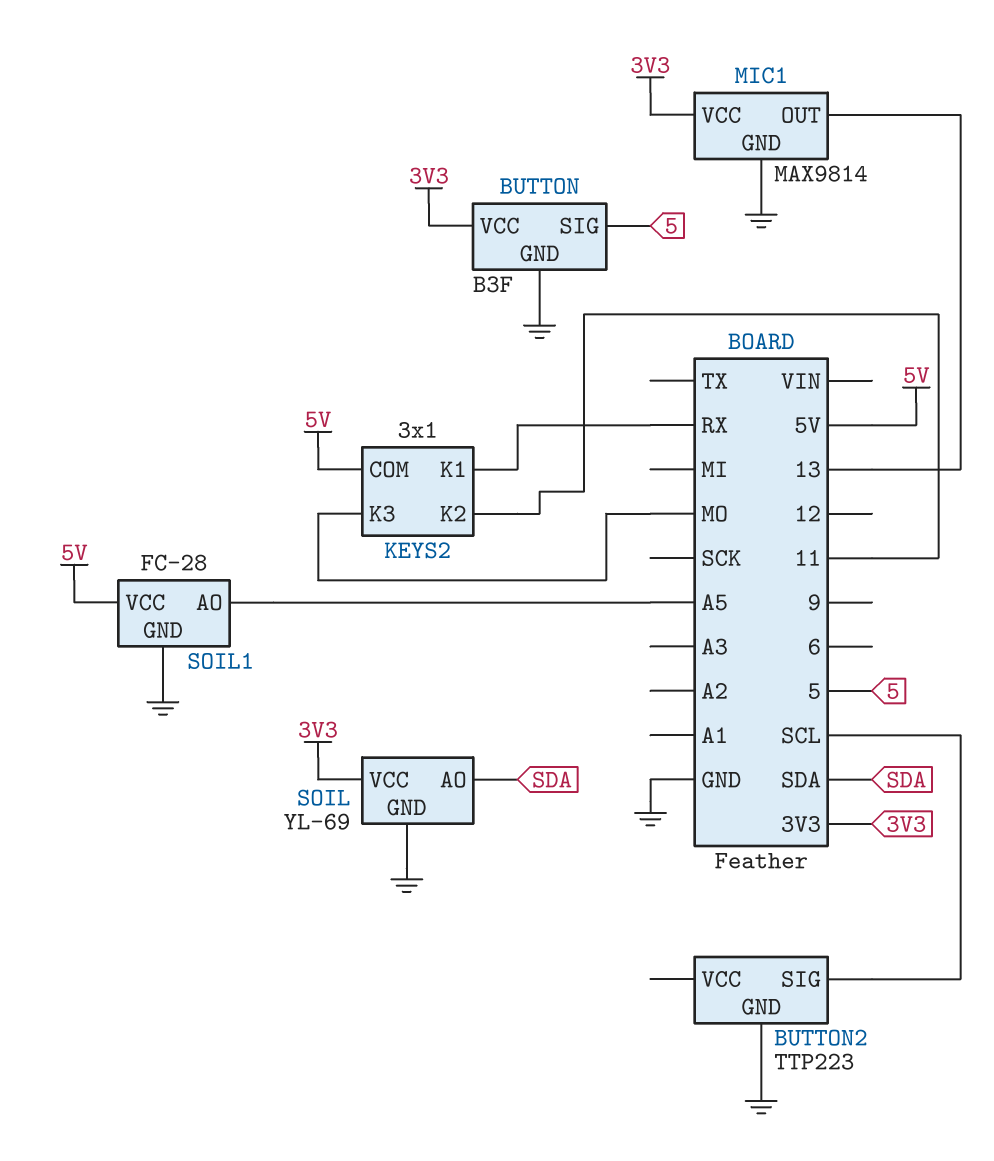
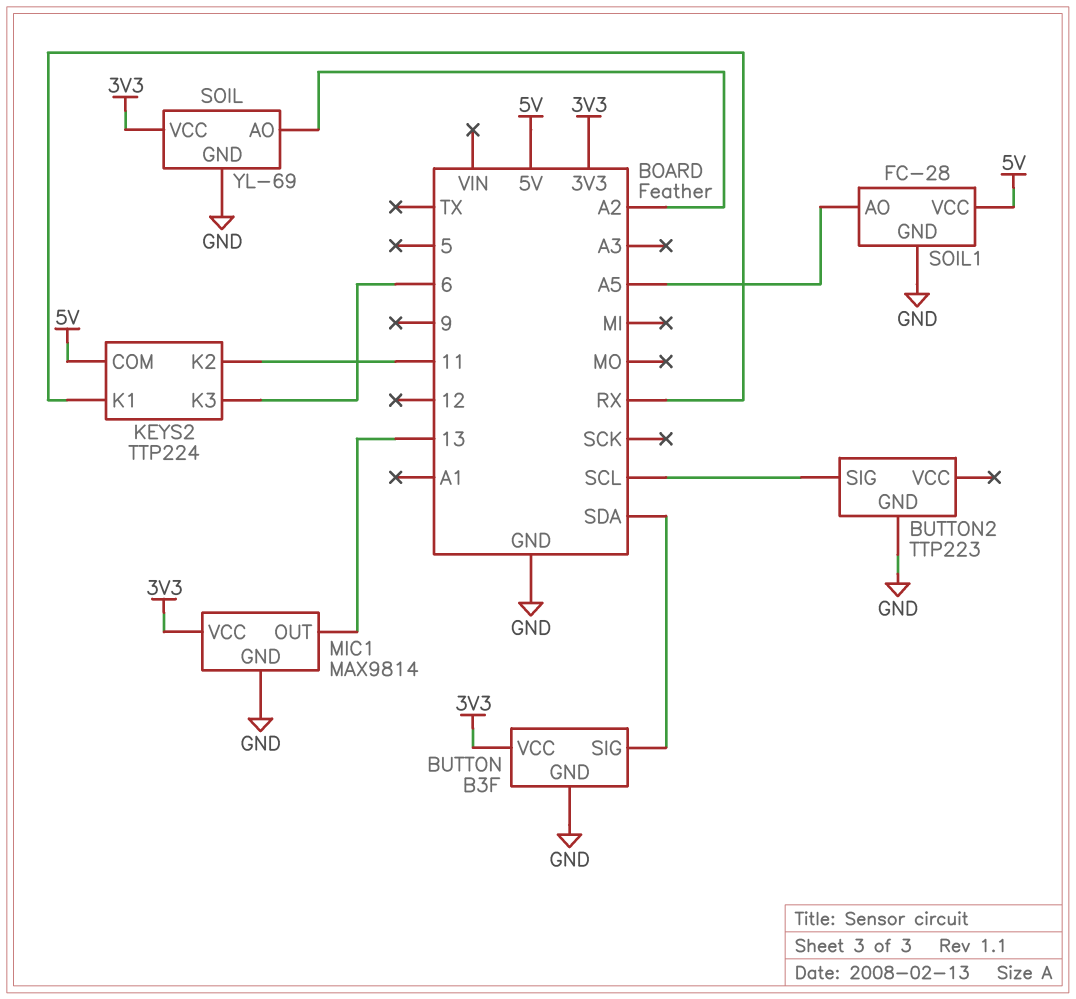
BUTTON pin SIG: 5 -> SDA
KEYS2: 3x1 -> TTP224
KEYS2 pin K3: MO -> 6
SOIL pin AO: SDA -> A2

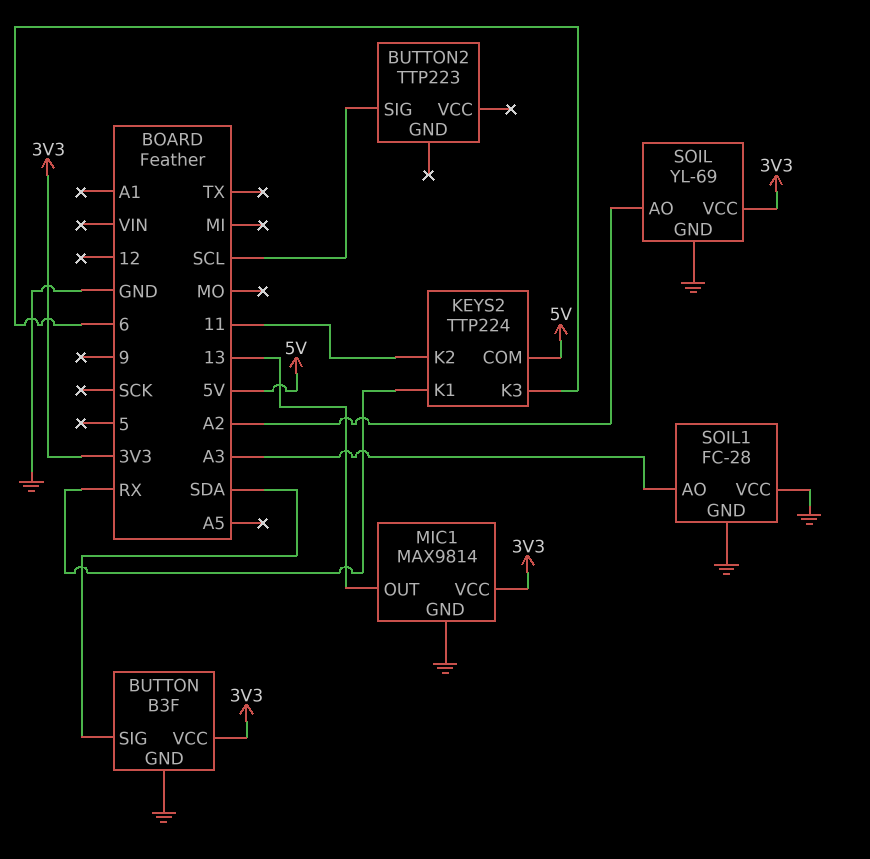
BUTTON2 pin GND: GND -> none
SOIL1 pin AO: A5 -> A3
SOIL1 pin VCC: 5V -> GND

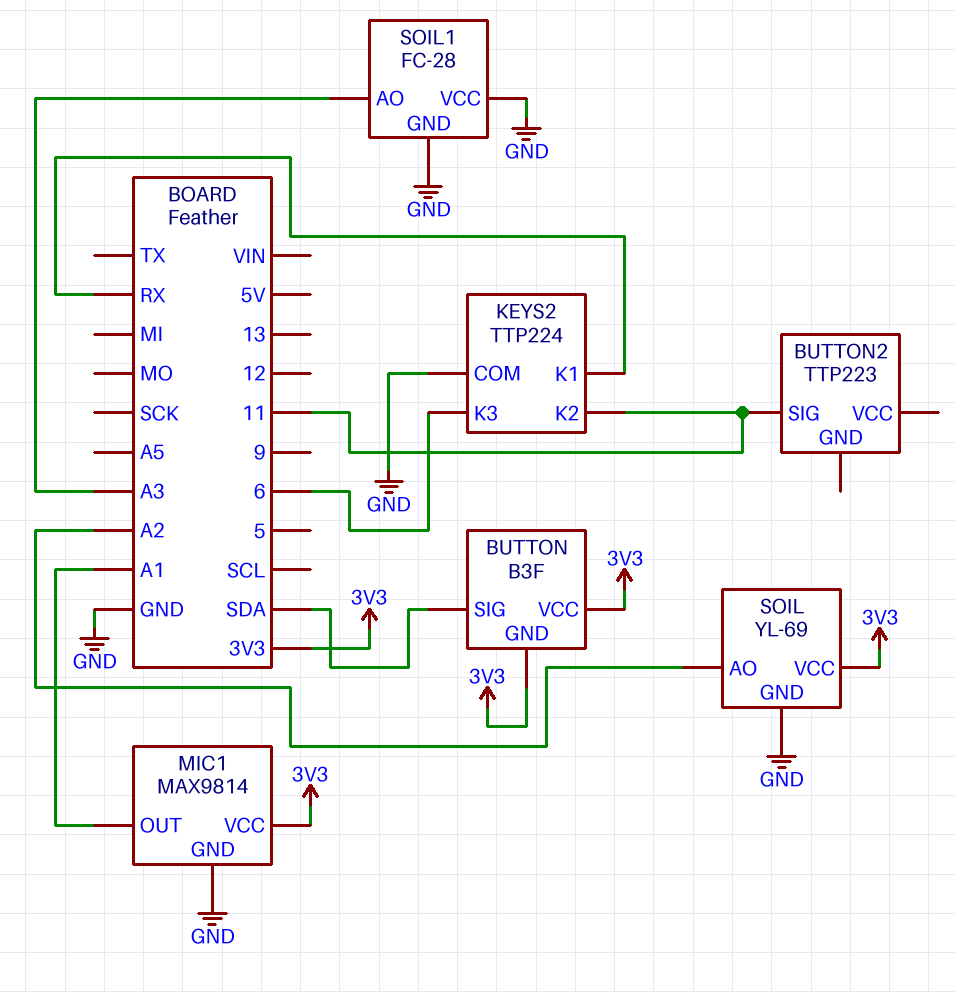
BUTTON pin GND: GND -> 3V3
BUTTON2 pin SIG: SCL -> 11
KEYS2 pin COM: 5V -> GND
MIC1 pin OUT: 13 -> A1

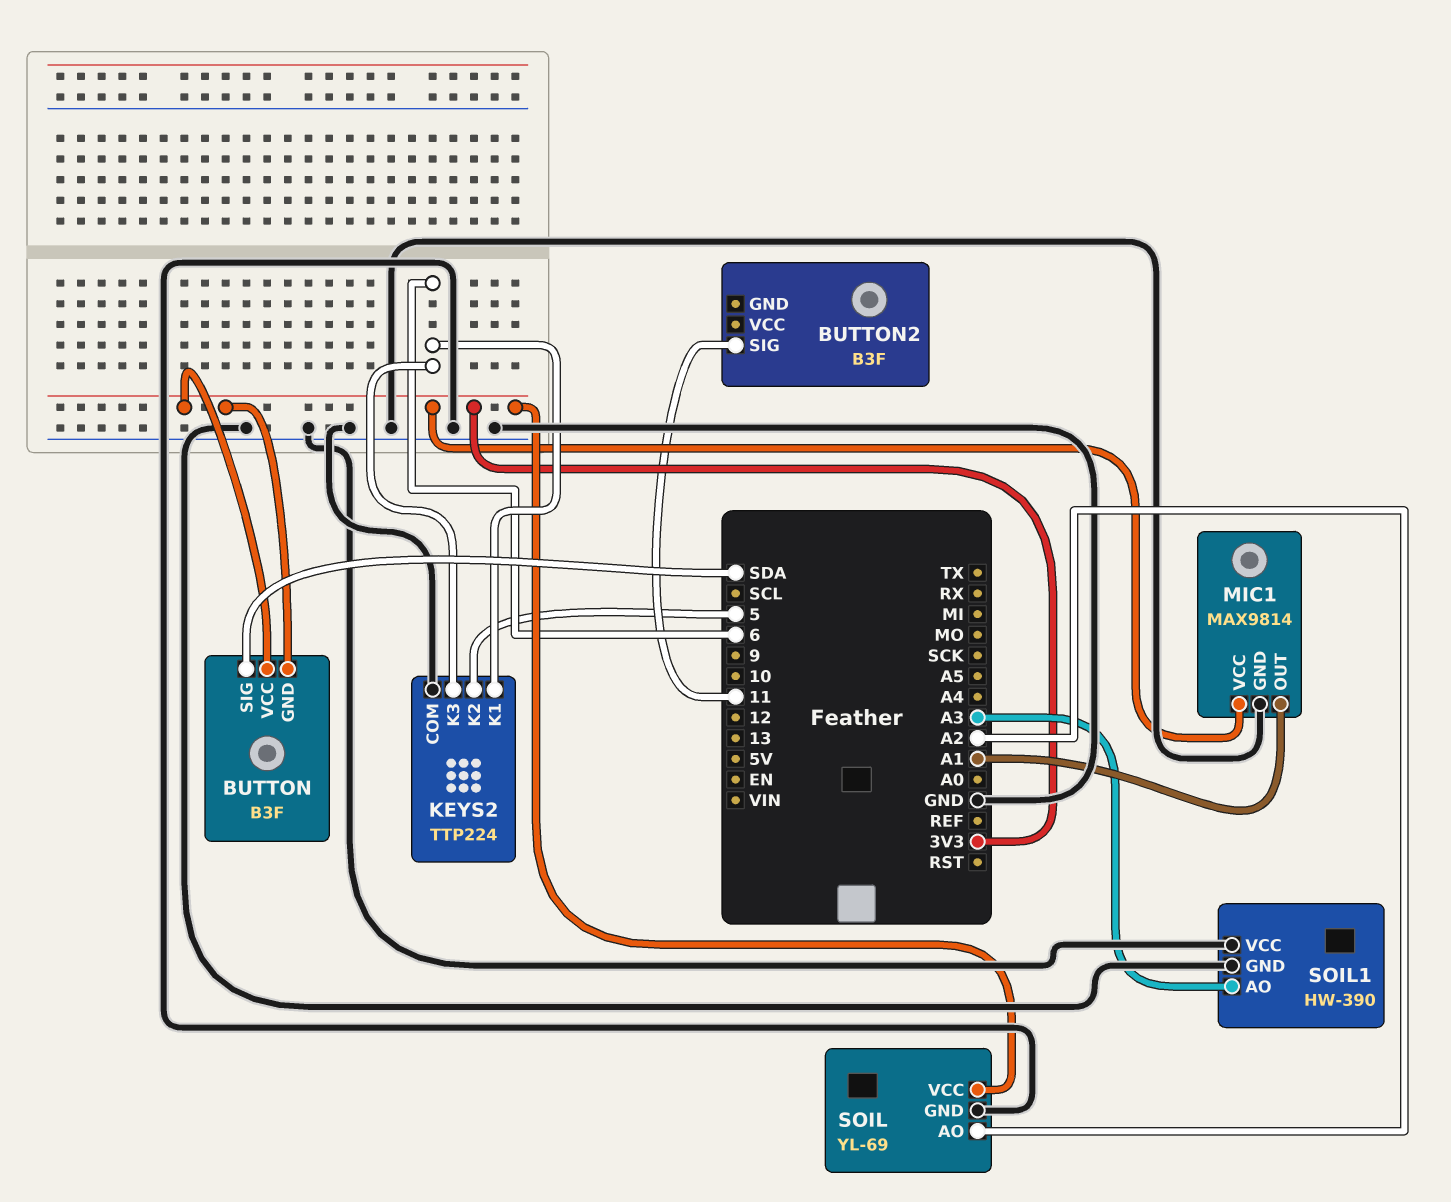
BUTTON2: TTP223 -> B3F
KEYS2 pin K1: RX -> 6
KEYS2 pin K2: 11 -> 5
SOIL1: FC-28 -> HW-390

